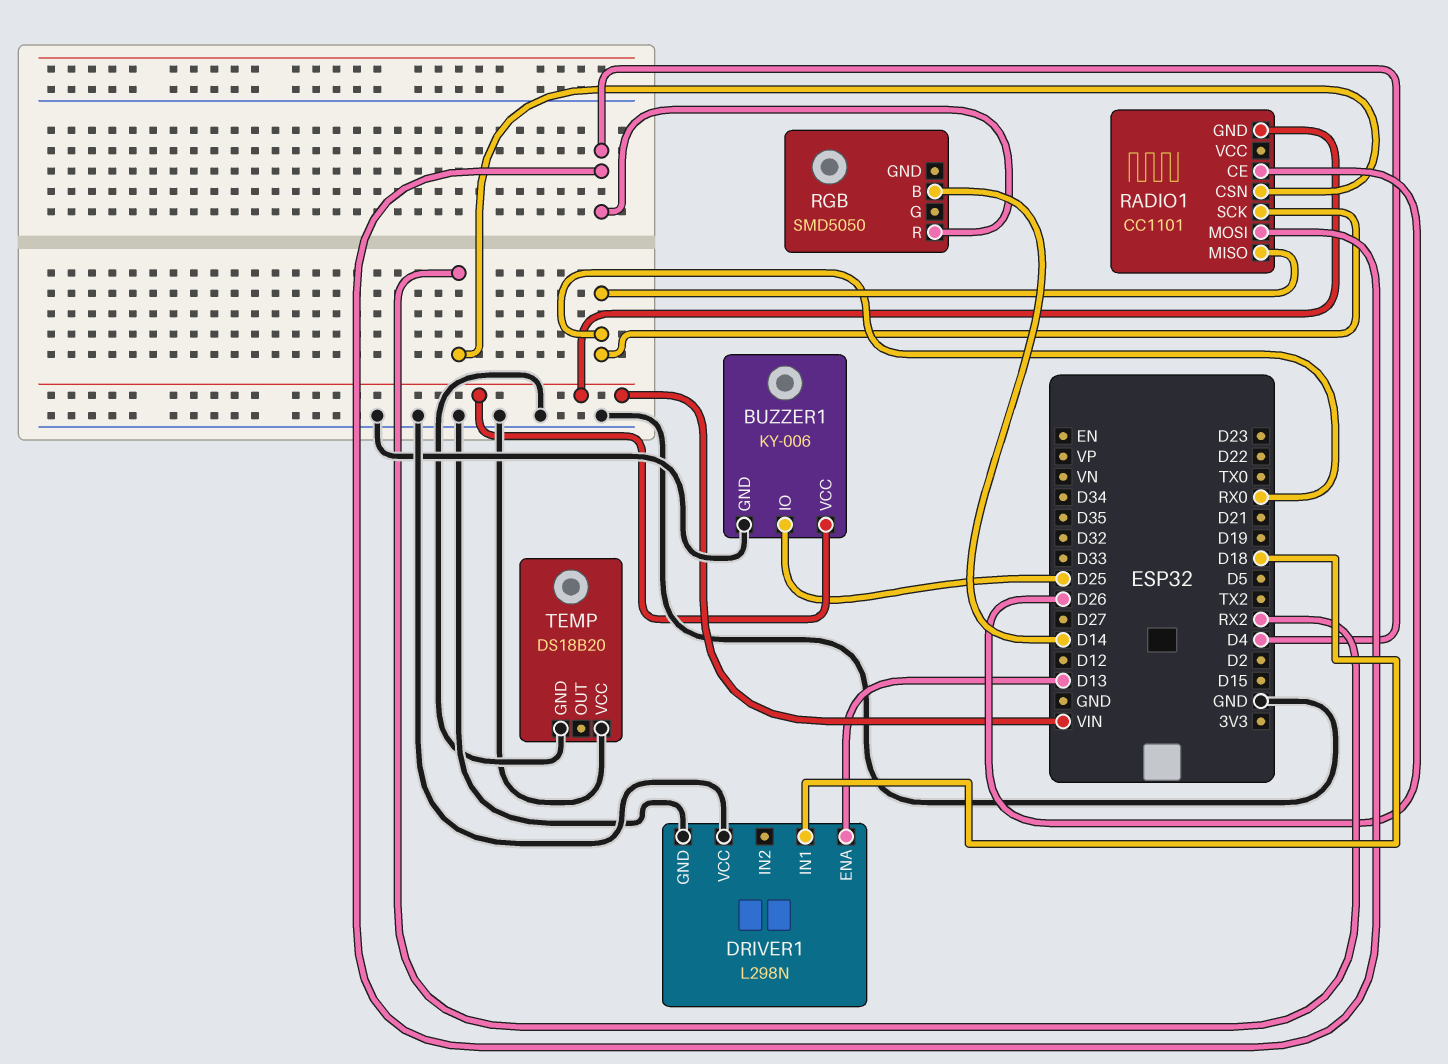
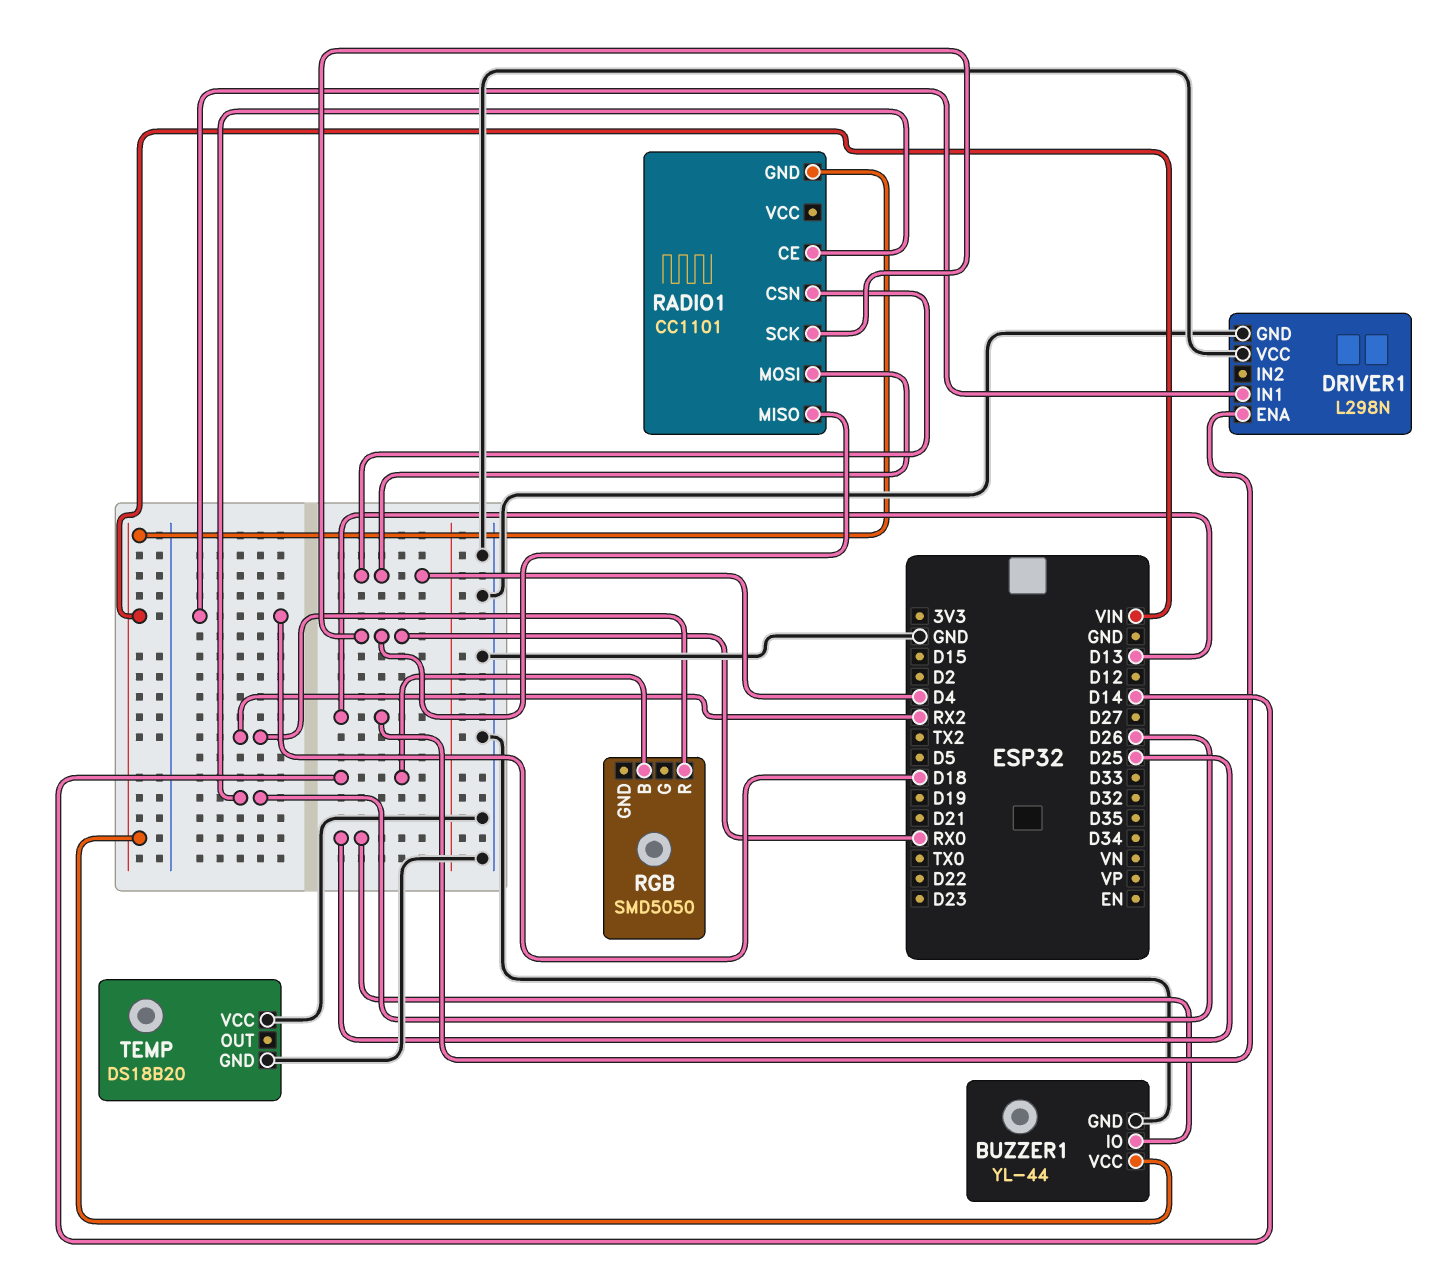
BUZZER1: KY-006 -> YL-44
RADIO1 pin CSN: RX2 -> D4
RGB pin R: D4 -> RX2

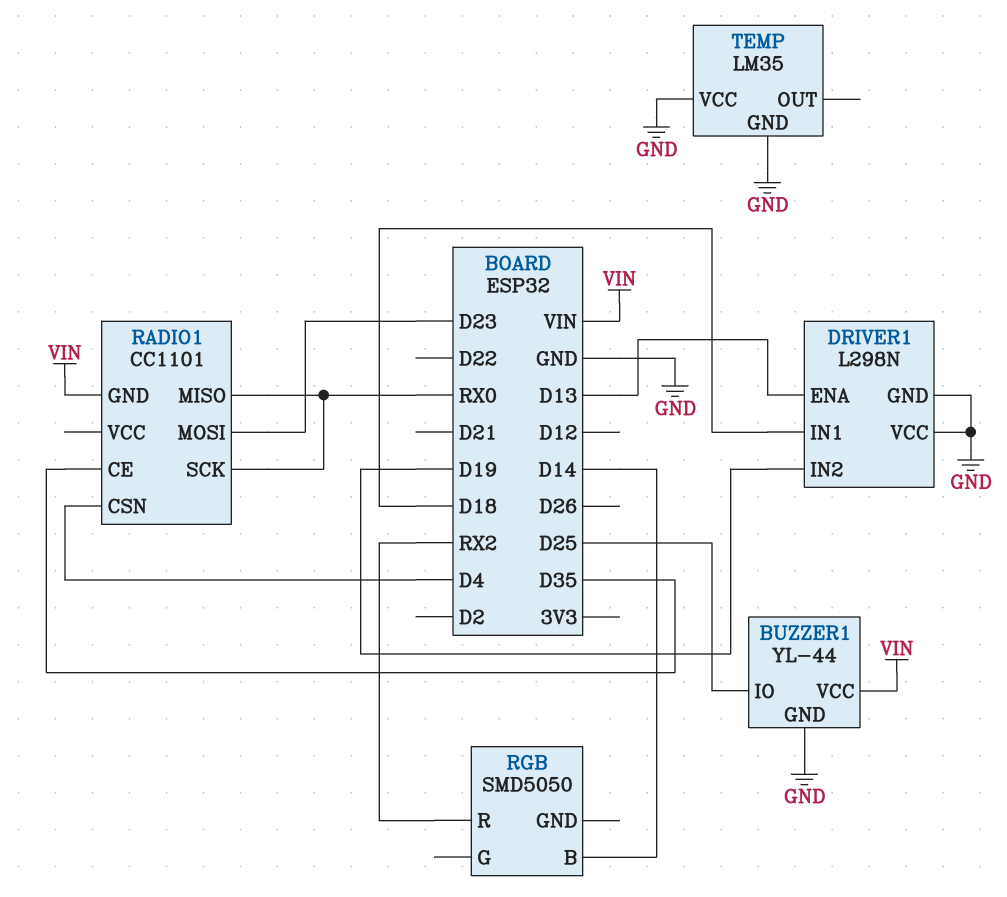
DRIVER1 pin IN2: none -> D19
RADIO1 pin CE: D26 -> D35
RADIO1 pin MOSI: D4 -> D23
TEMP: DS18B20 -> LM35

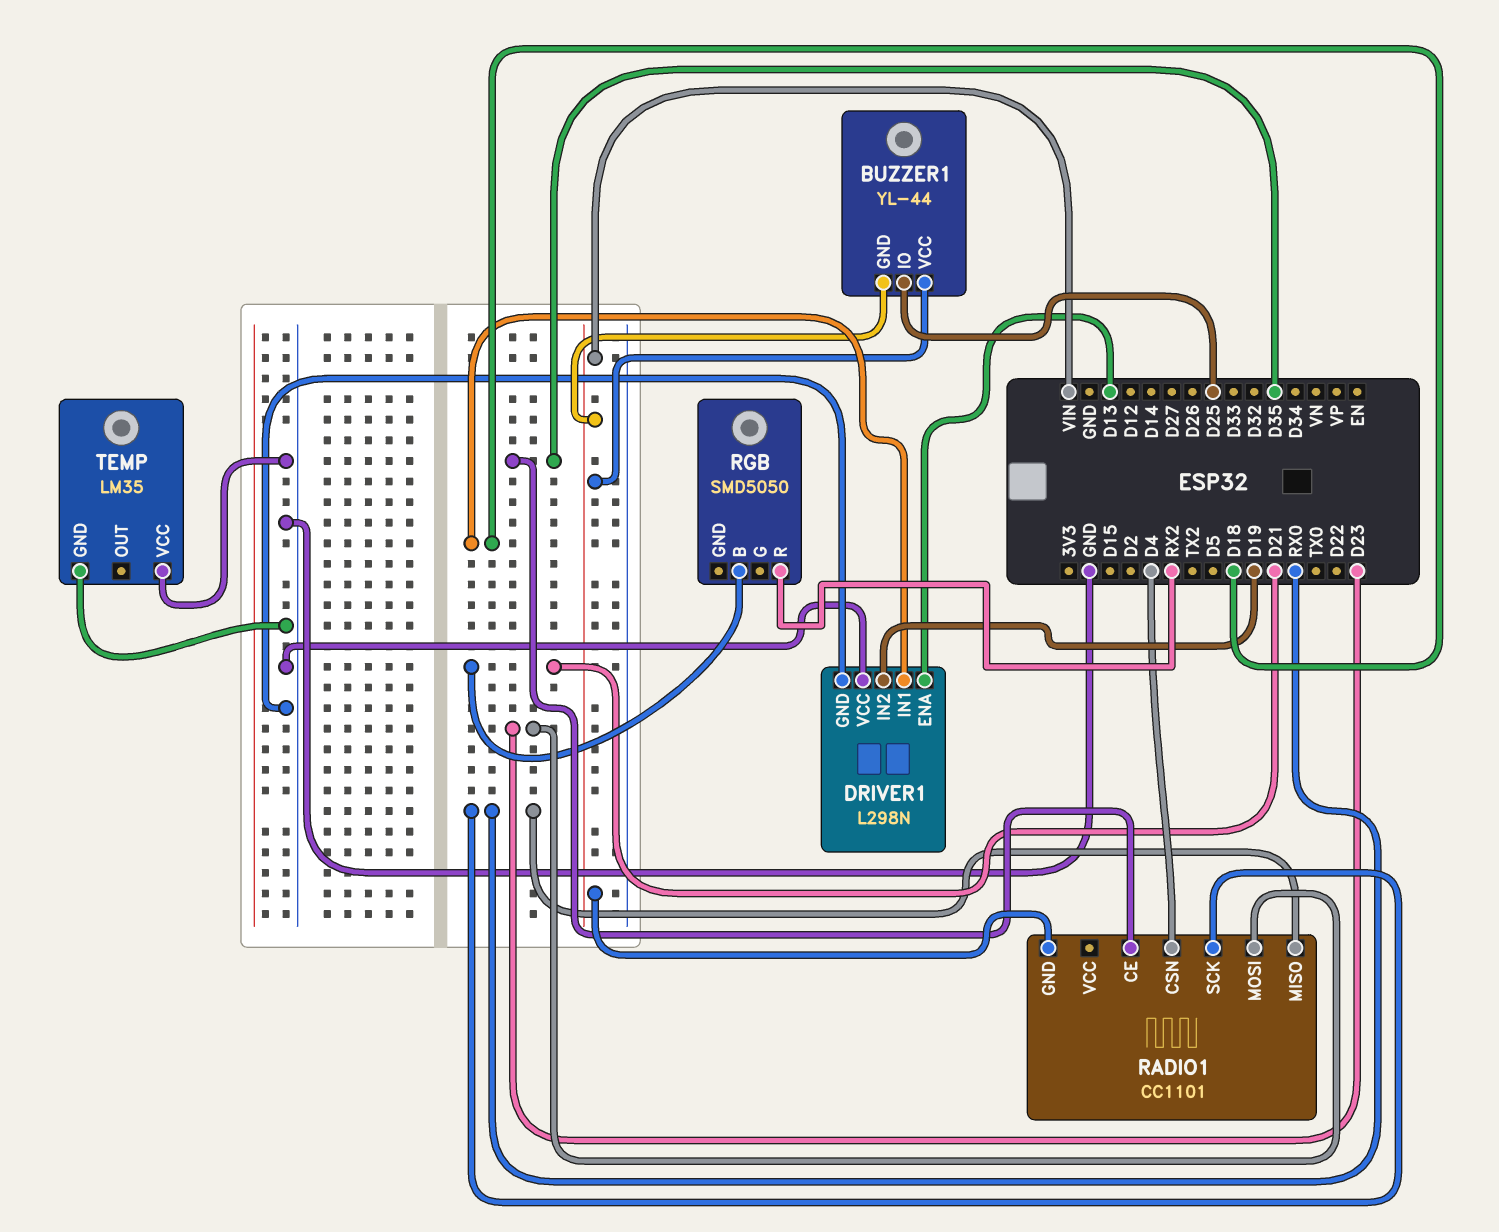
BUZZER1 pin GND: GND -> VIN
RGB pin B: D14 -> D21

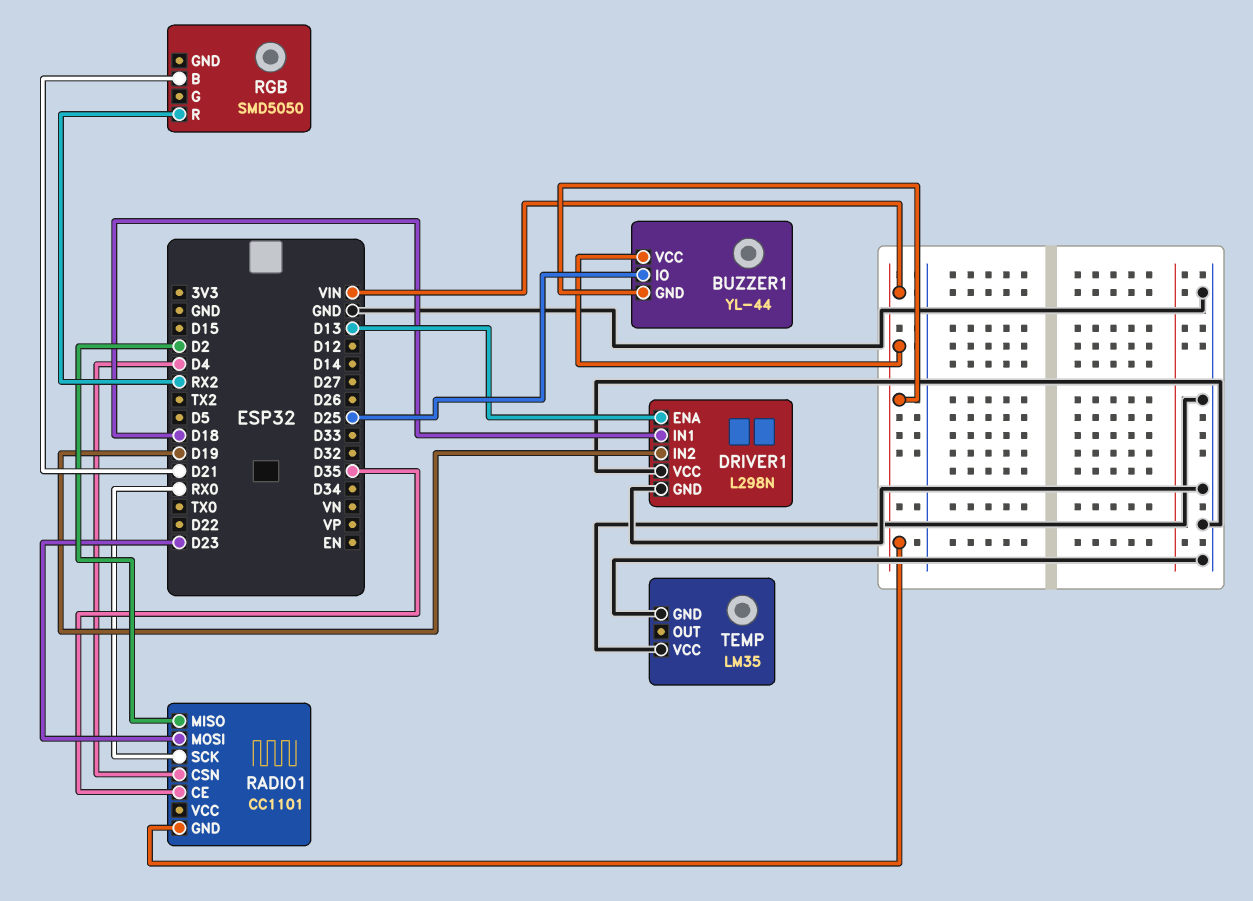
RADIO1 pin MISO: RX0 -> D2

